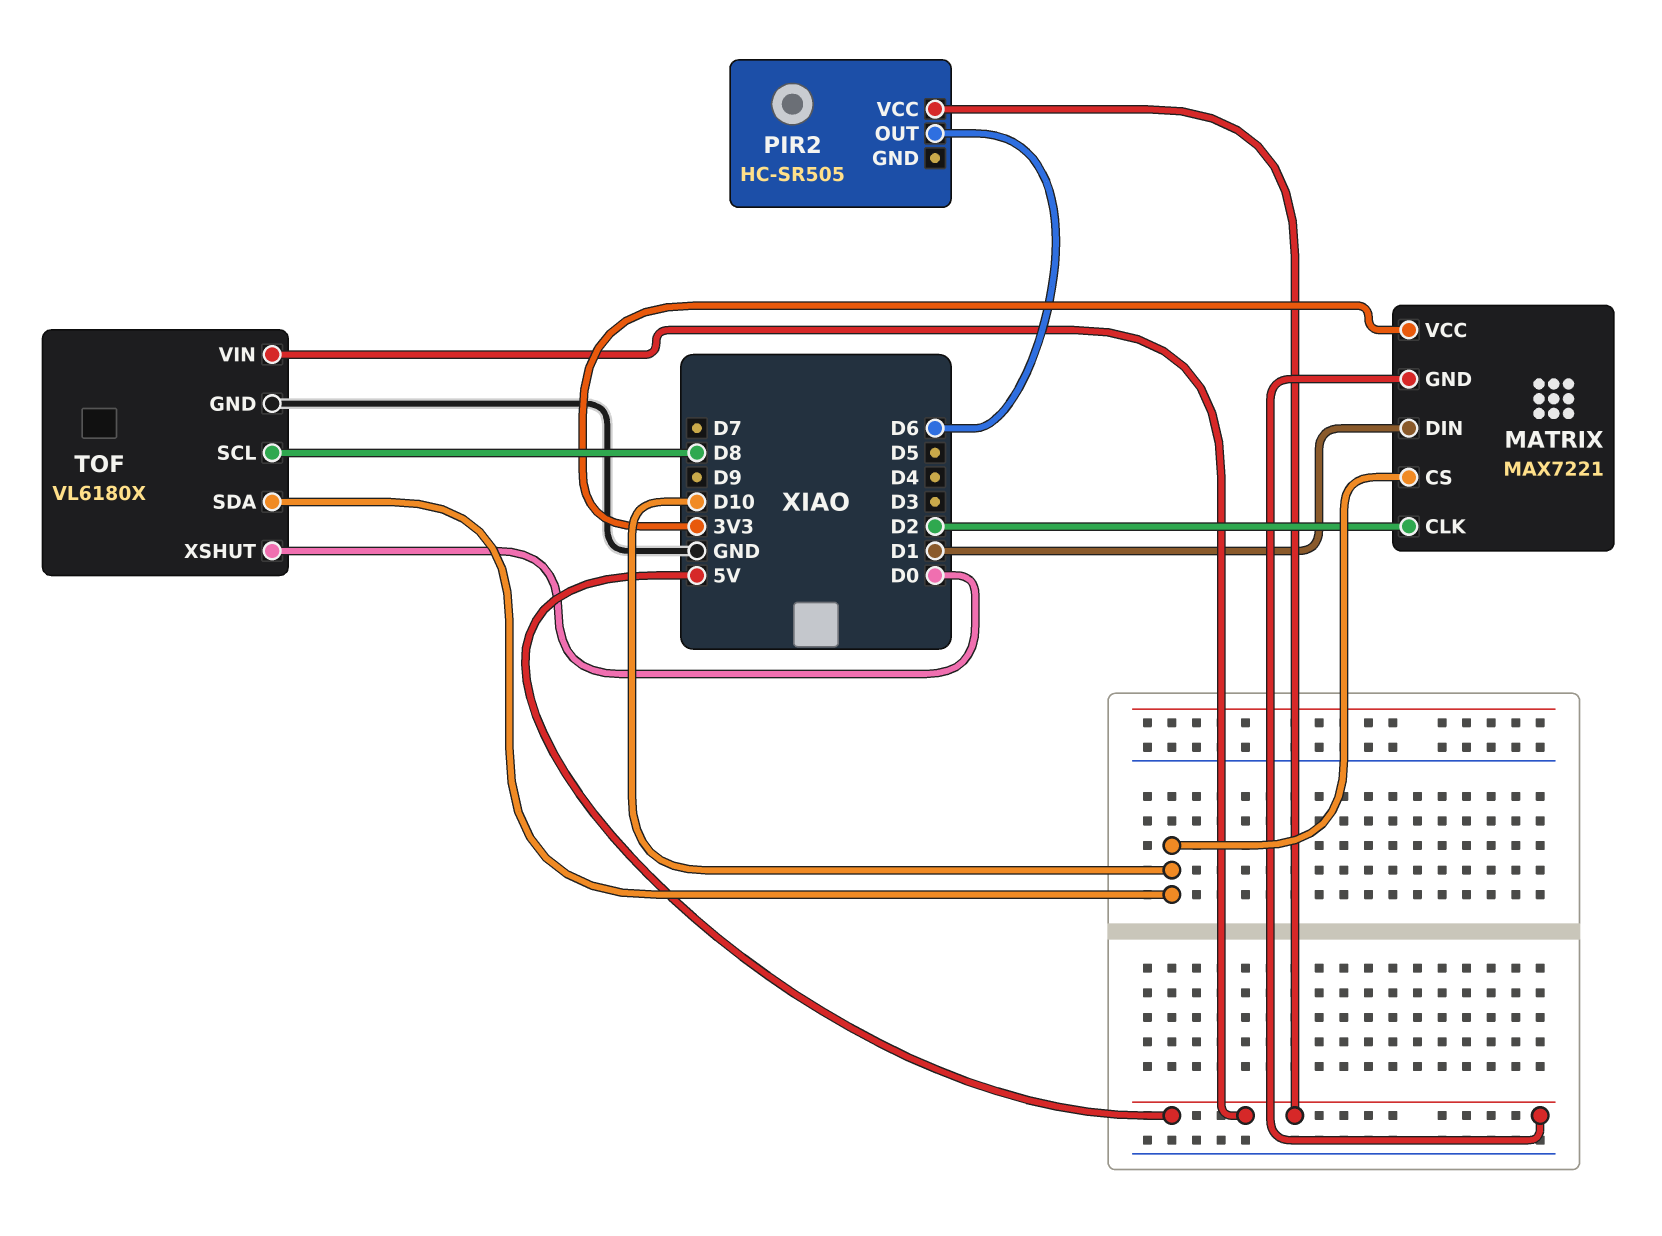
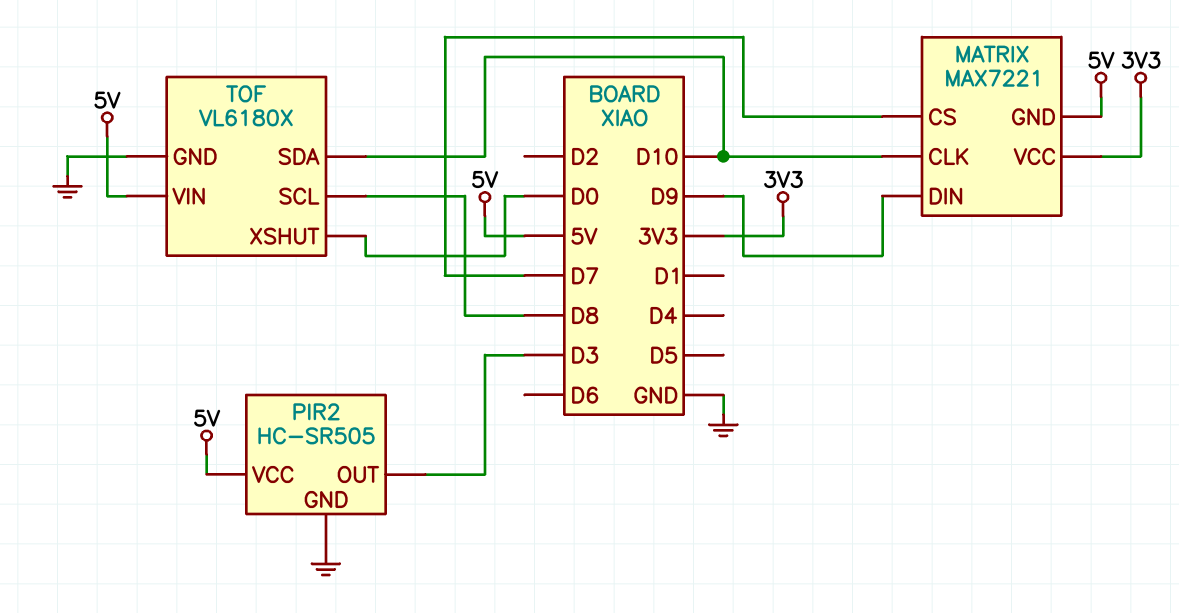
MATRIX pin CLK: D2 -> D10
MATRIX pin CS: D10 -> D7
MATRIX pin DIN: D1 -> D9
PIR2 pin GND: none -> GND
PIR2 pin OUT: D6 -> D3

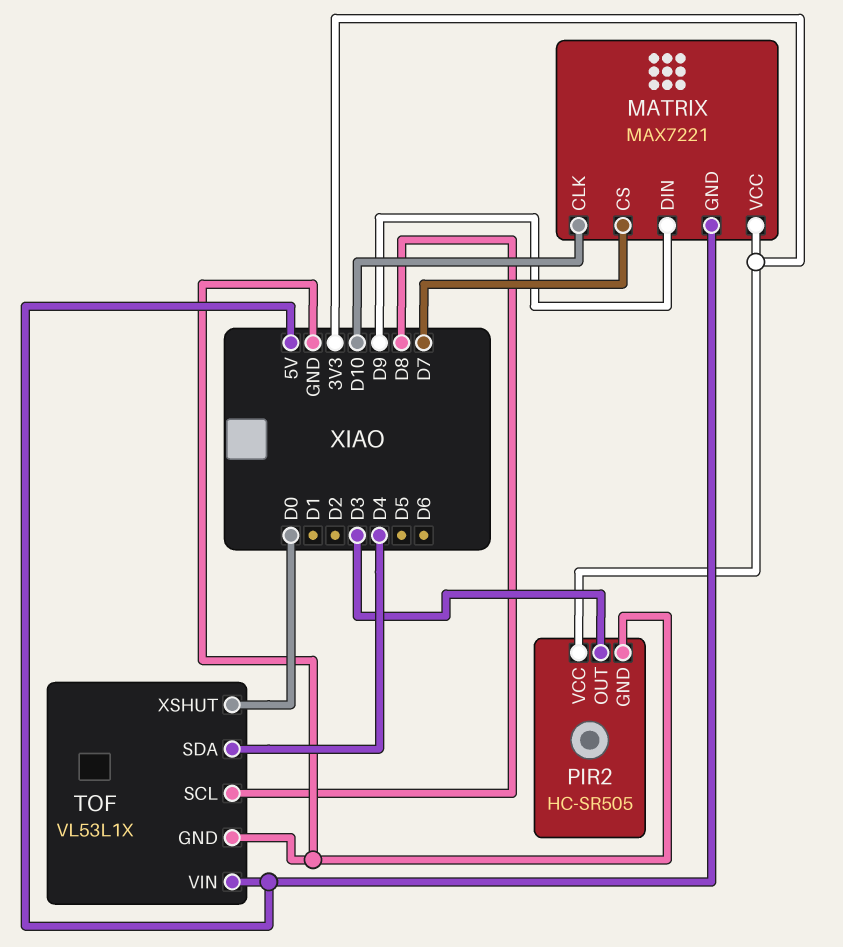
PIR2 pin VCC: 5V -> 3V3
TOF: VL6180X -> VL53L1X
TOF pin SDA: D10 -> D4

